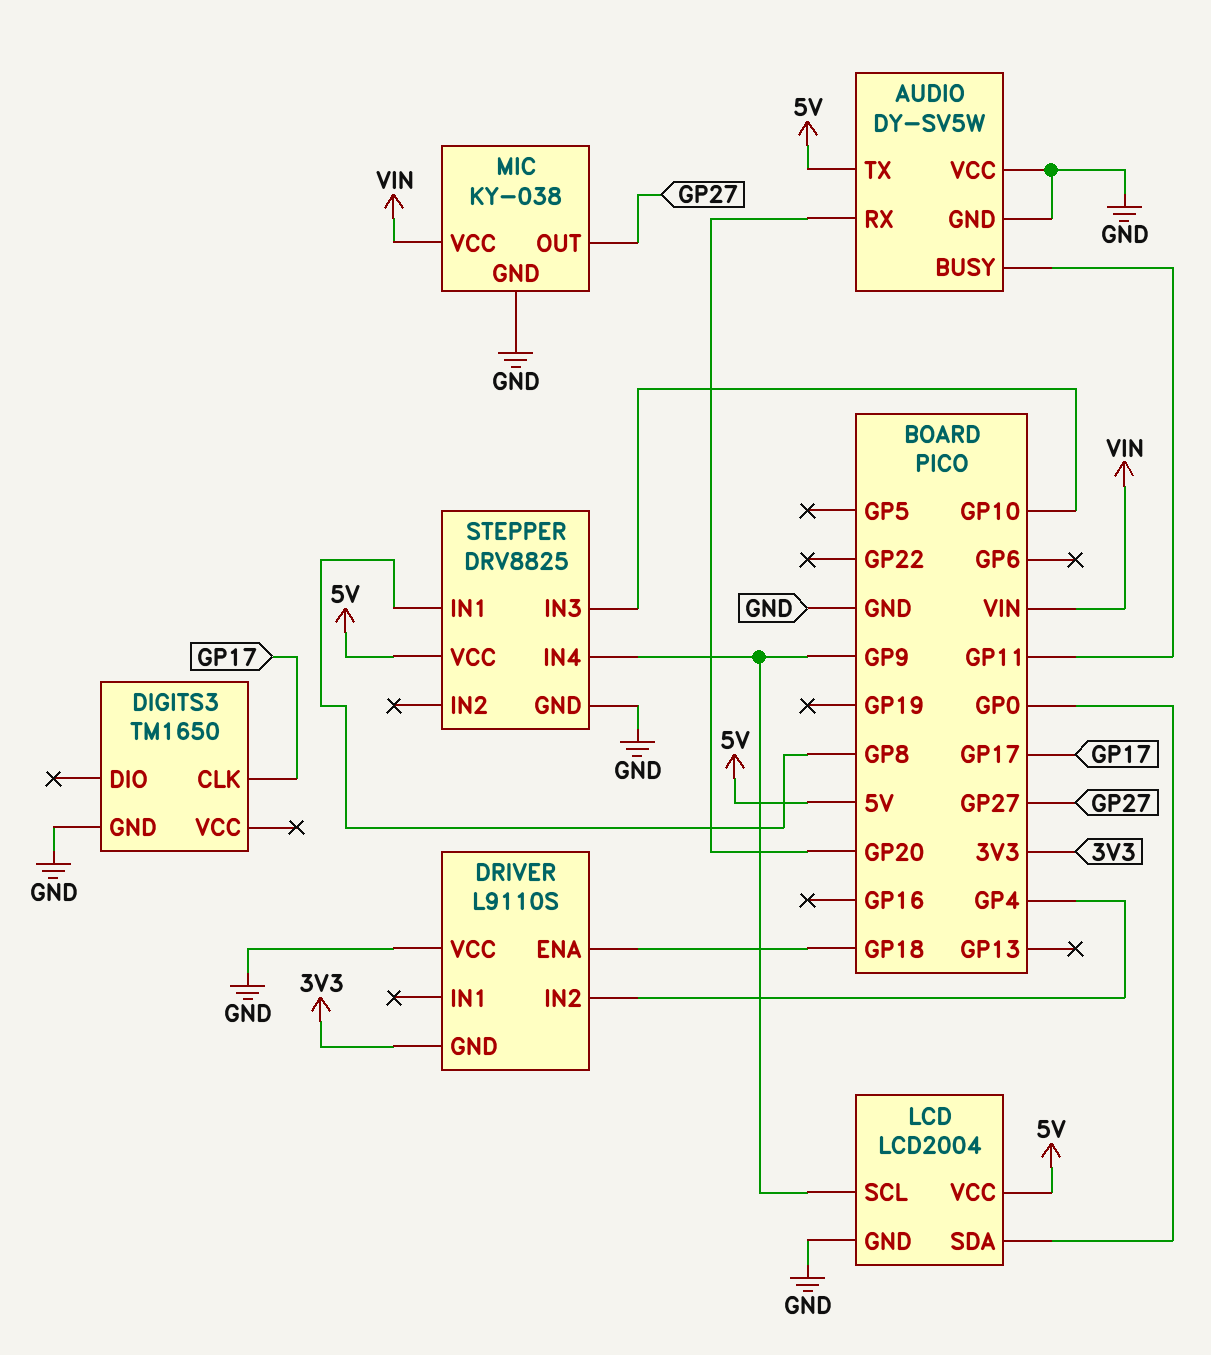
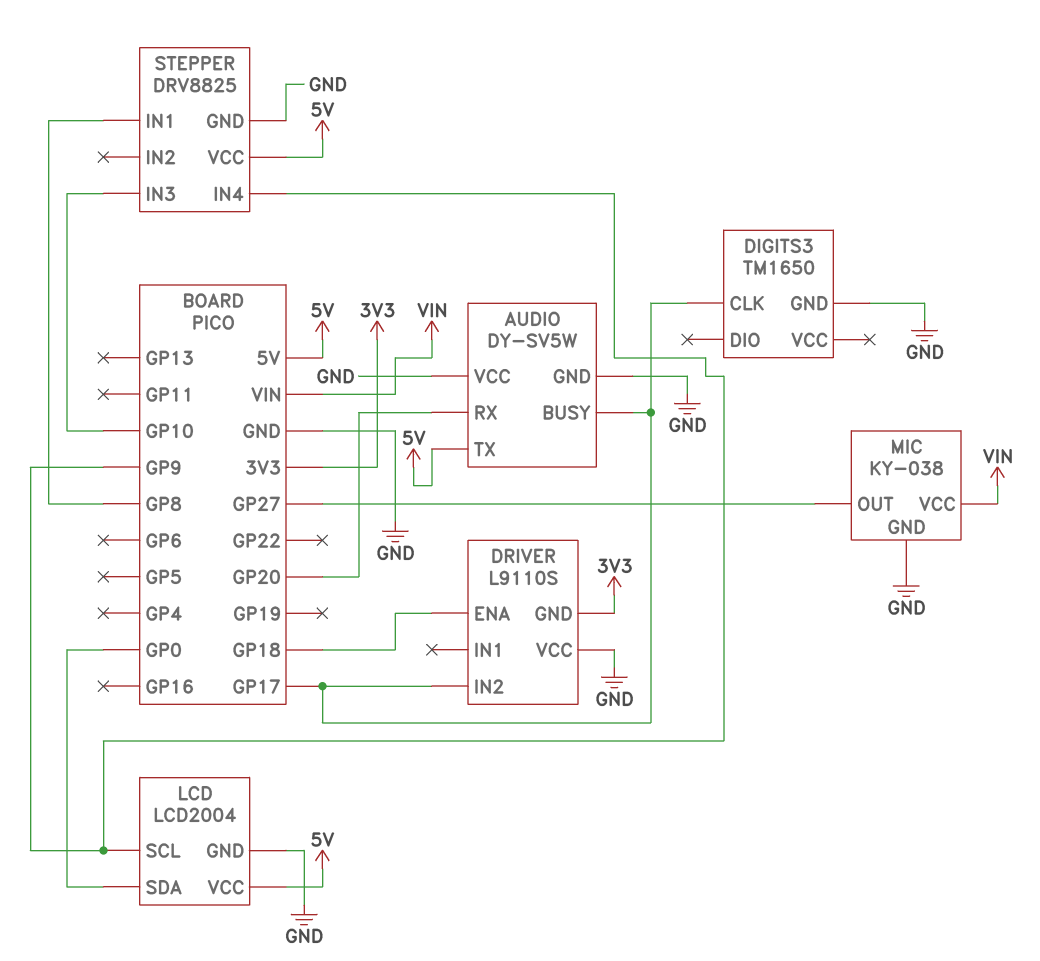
AUDIO pin BUSY: GP11 -> GP17
DRIVER pin IN2: GP4 -> GP17

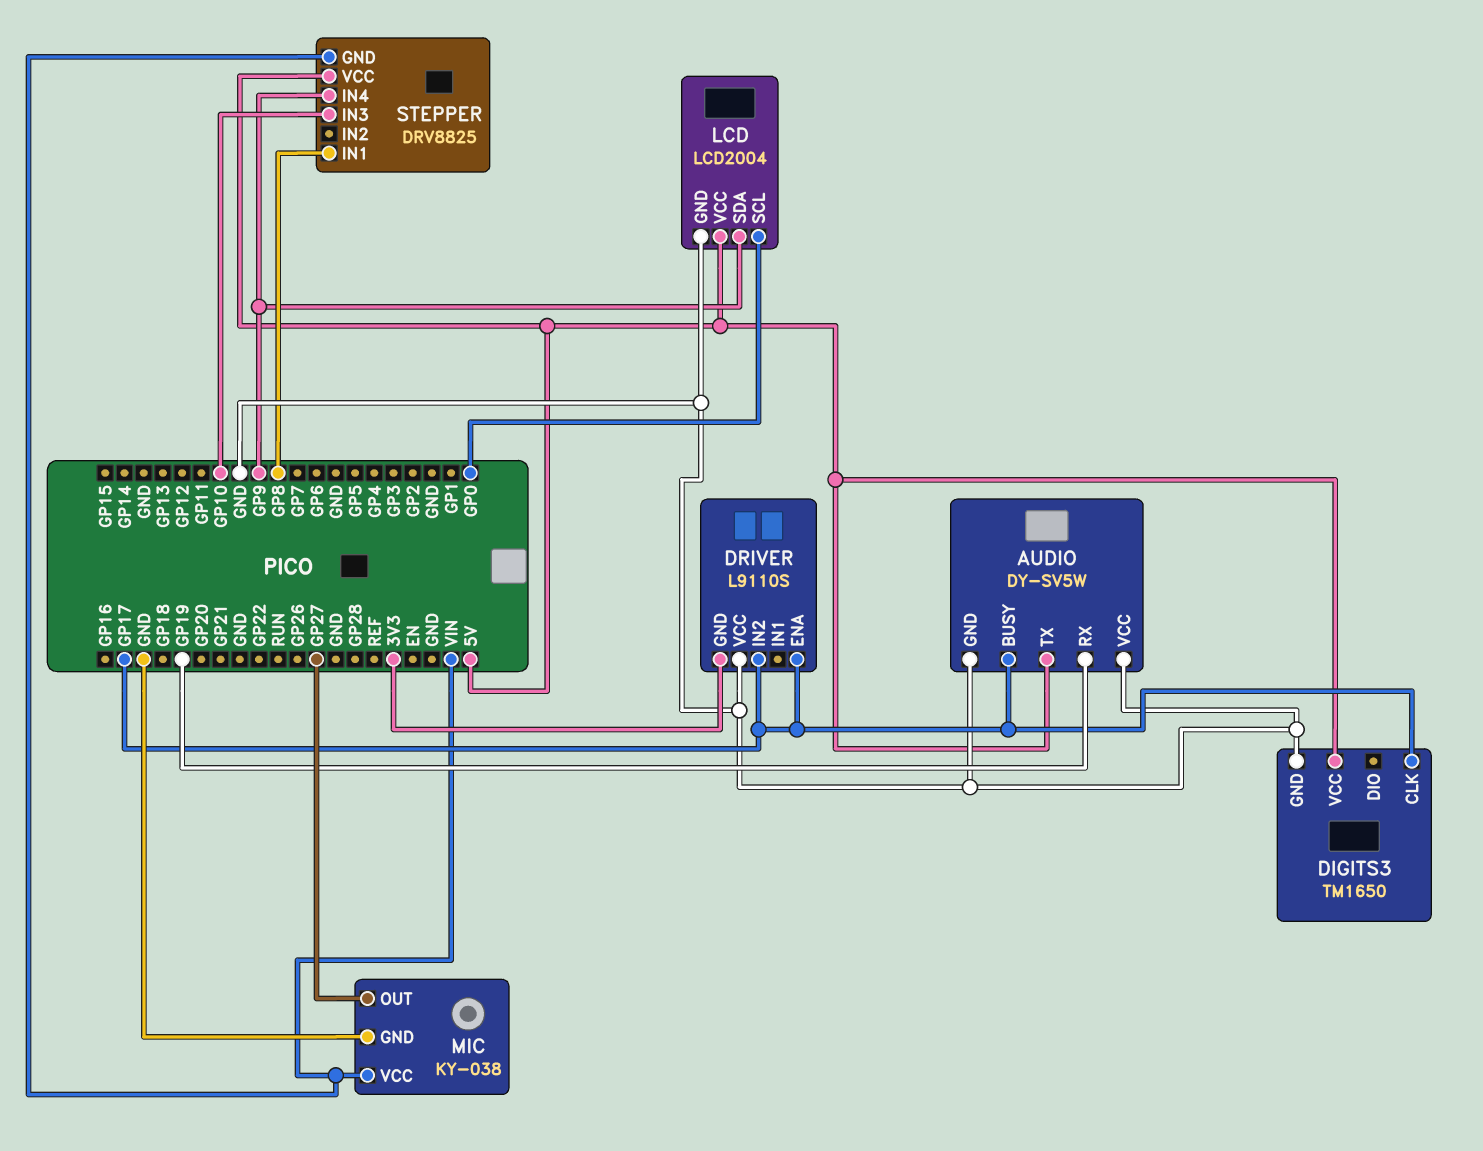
AUDIO pin RX: GP20 -> GP19
DIGITS3 pin VCC: none -> 5V
DRIVER pin ENA: GP18 -> GP17
LCD pin SCL: GP9 -> GP0
LCD pin SDA: GP0 -> GP9
STEPPER pin GND: GND -> VIN

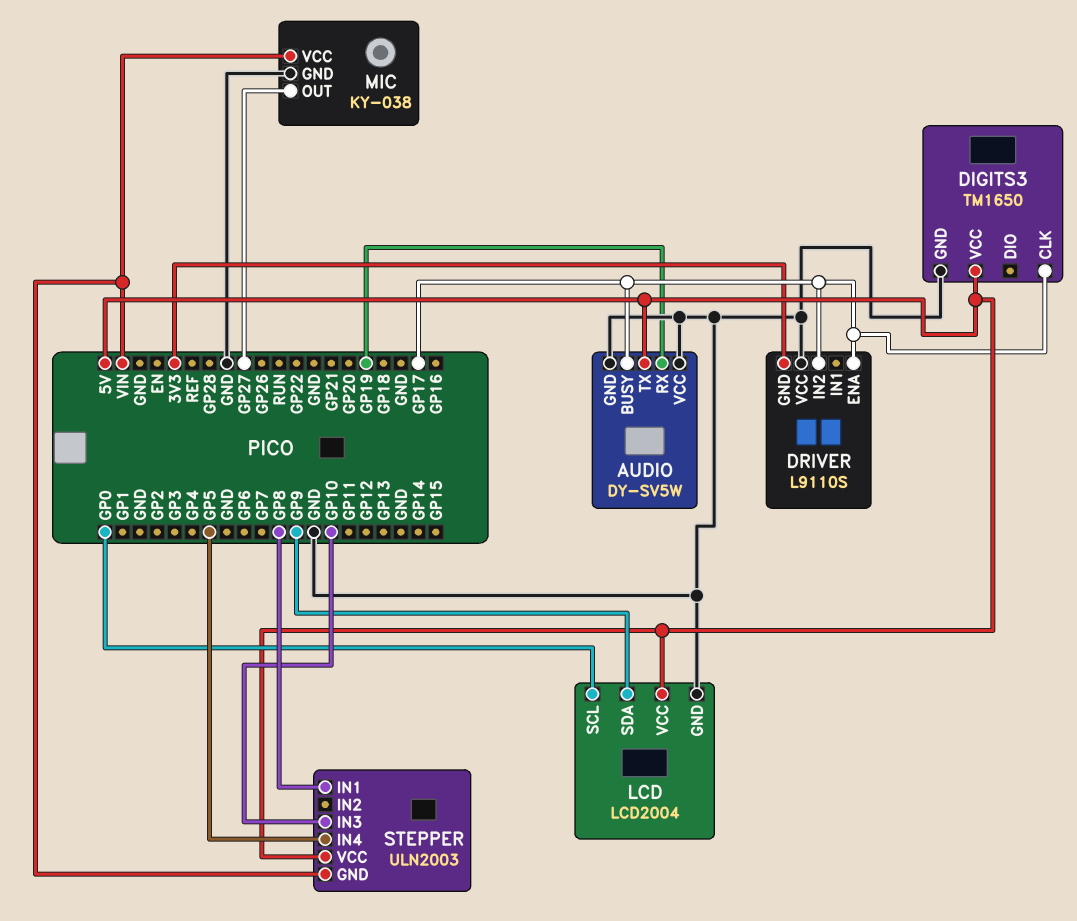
STEPPER: DRV8825 -> ULN2003
STEPPER pin IN4: GP9 -> GP5

